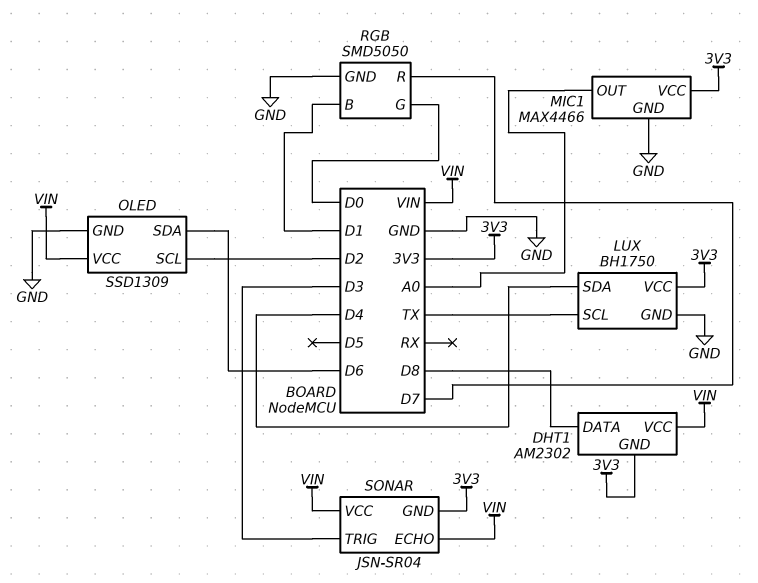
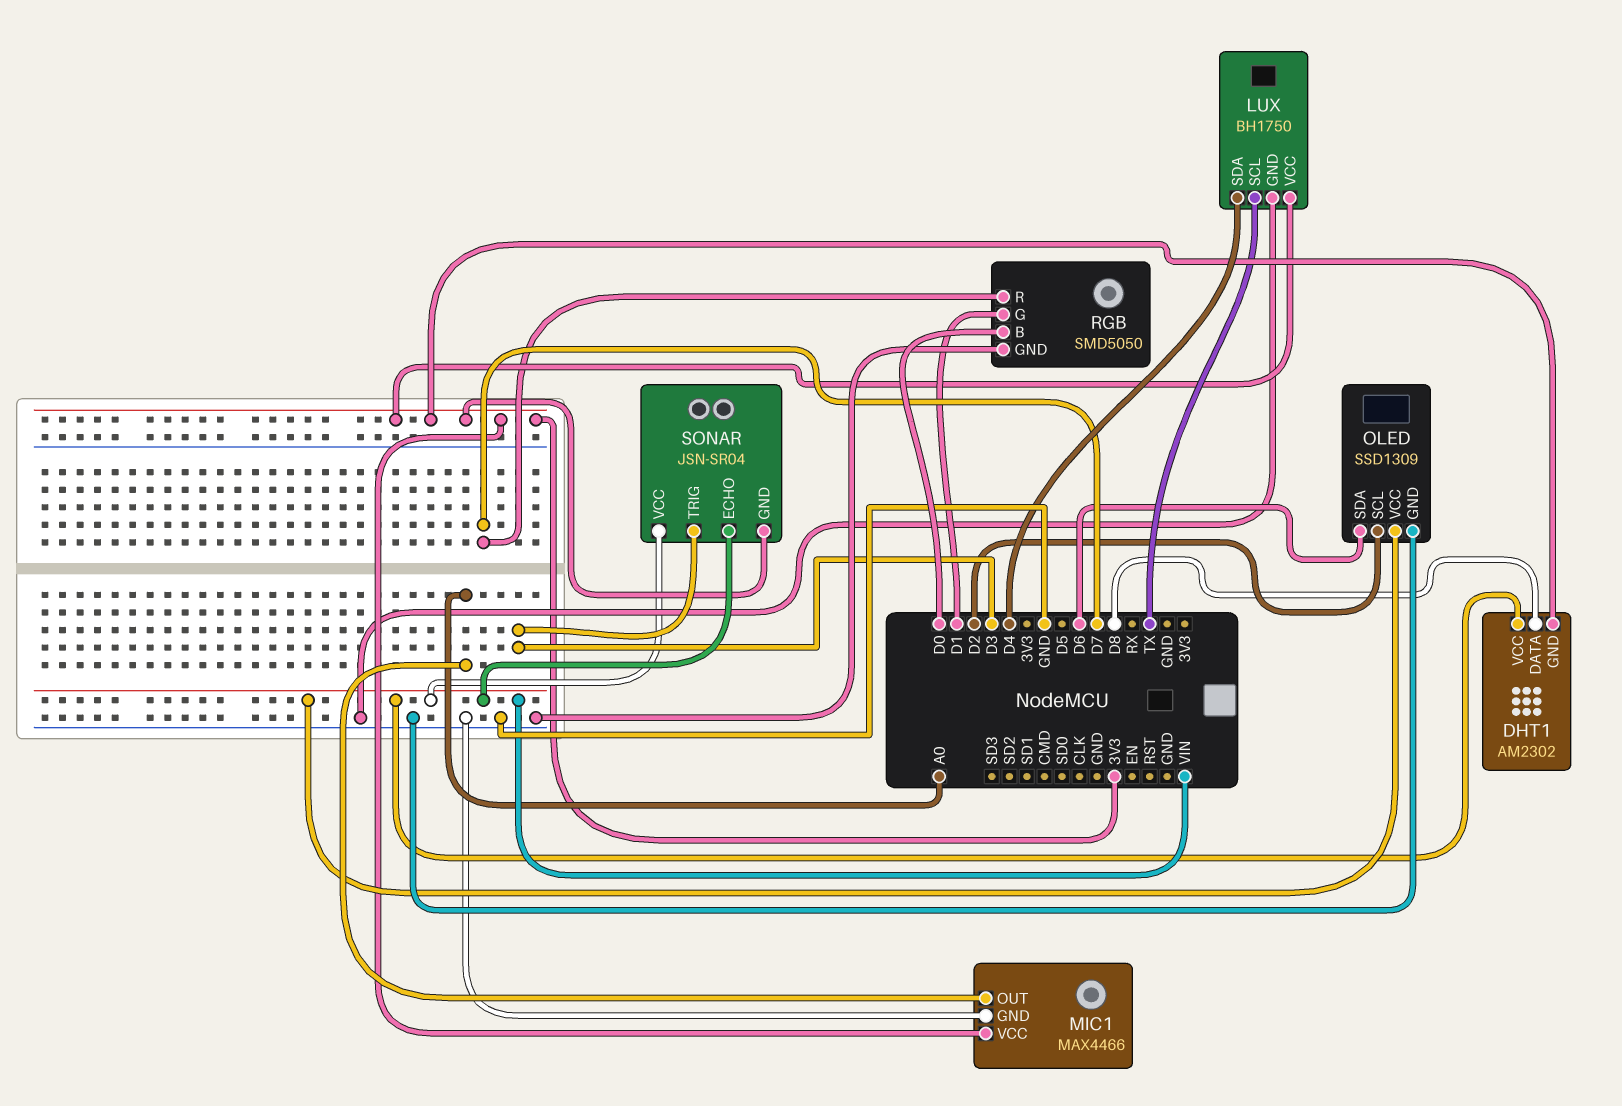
RGB pin B: D1 -> D0
RGB pin G: D0 -> D1

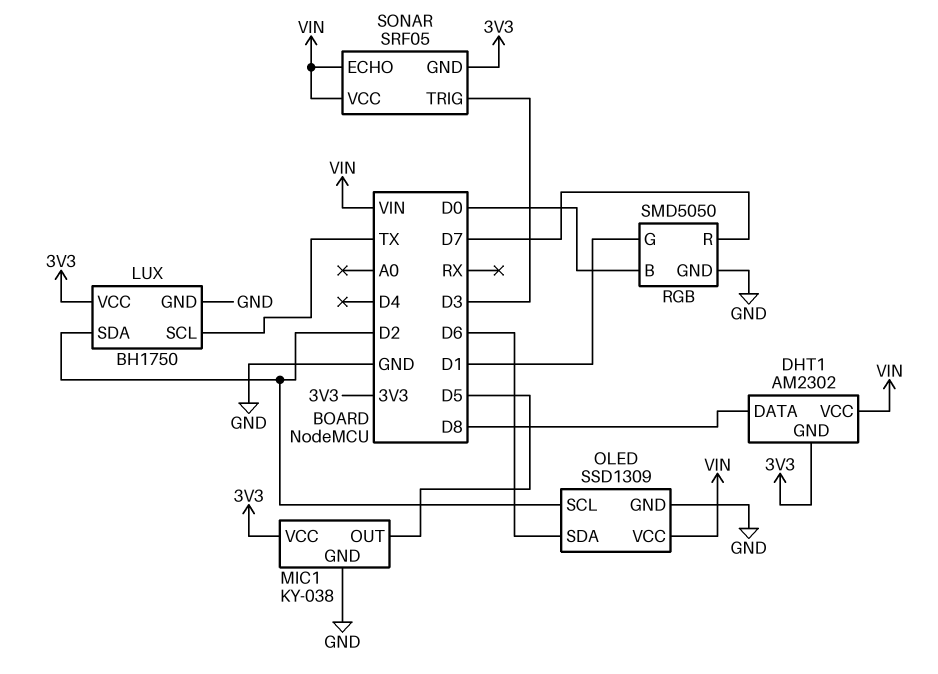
LUX pin SDA: D4 -> D2
MIC1: MAX4466 -> KY-038
MIC1 pin OUT: A0 -> D5
SONAR: JSN-SR04 -> SRF05

